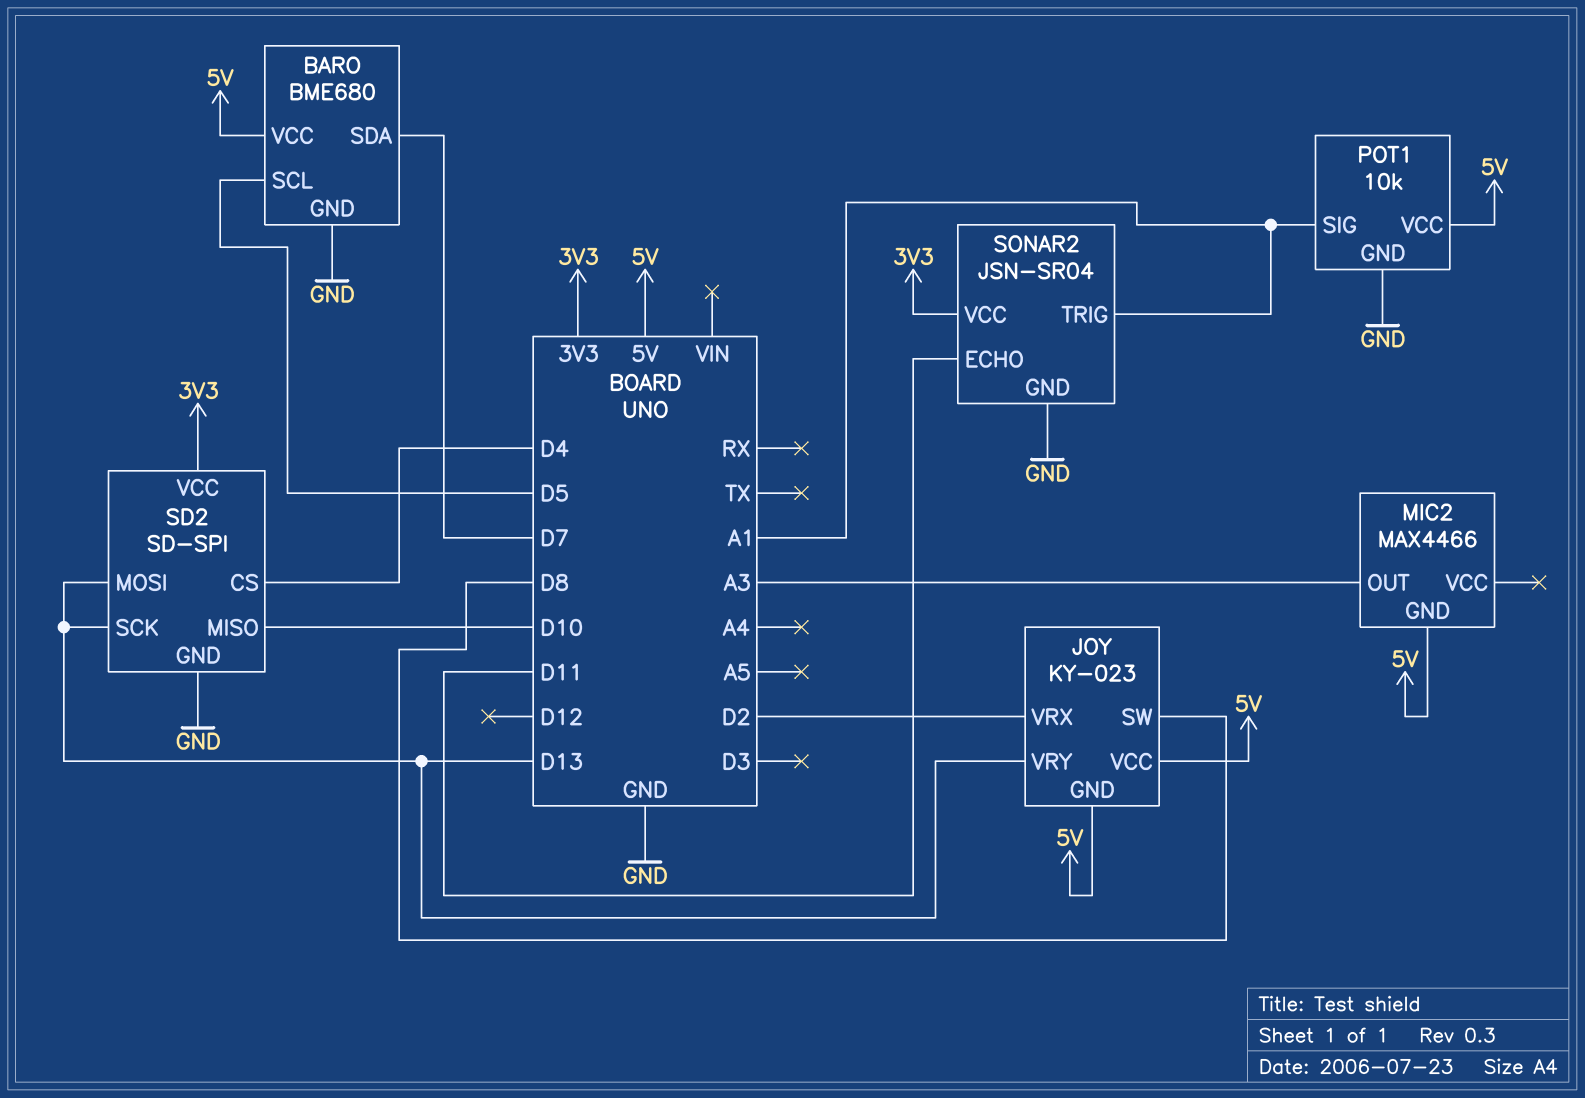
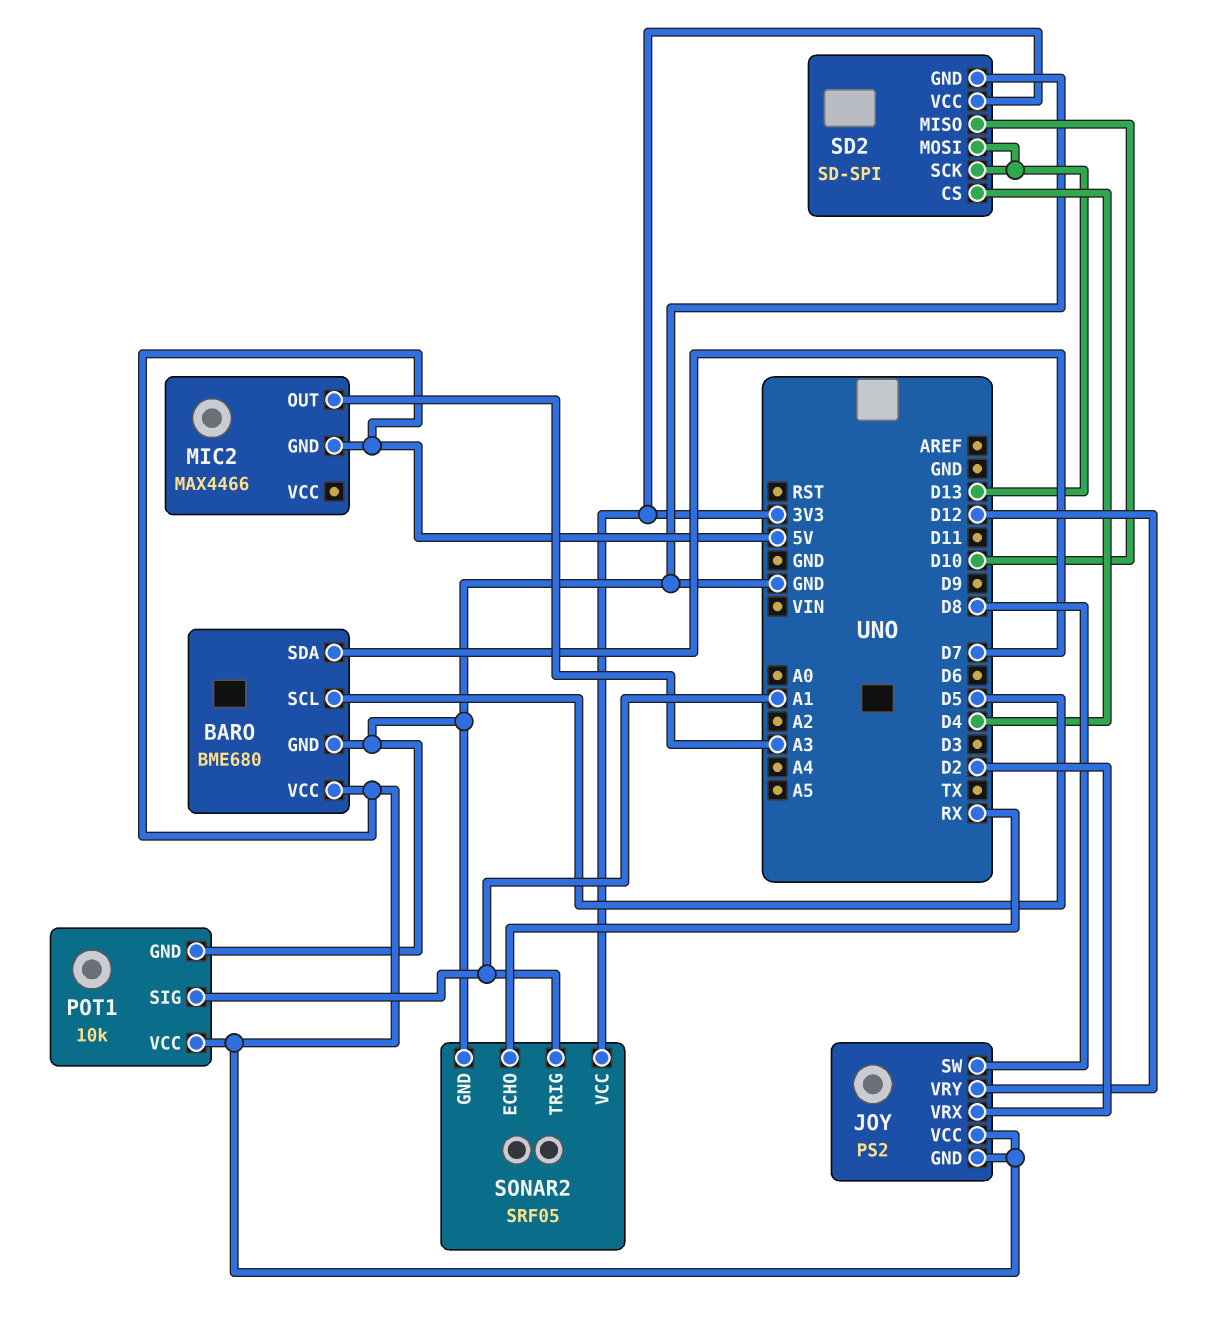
JOY: KY-023 -> PS2
JOY pin VRY: D13 -> D12
SONAR2: JSN-SR04 -> SRF05
SONAR2 pin ECHO: D11 -> RX

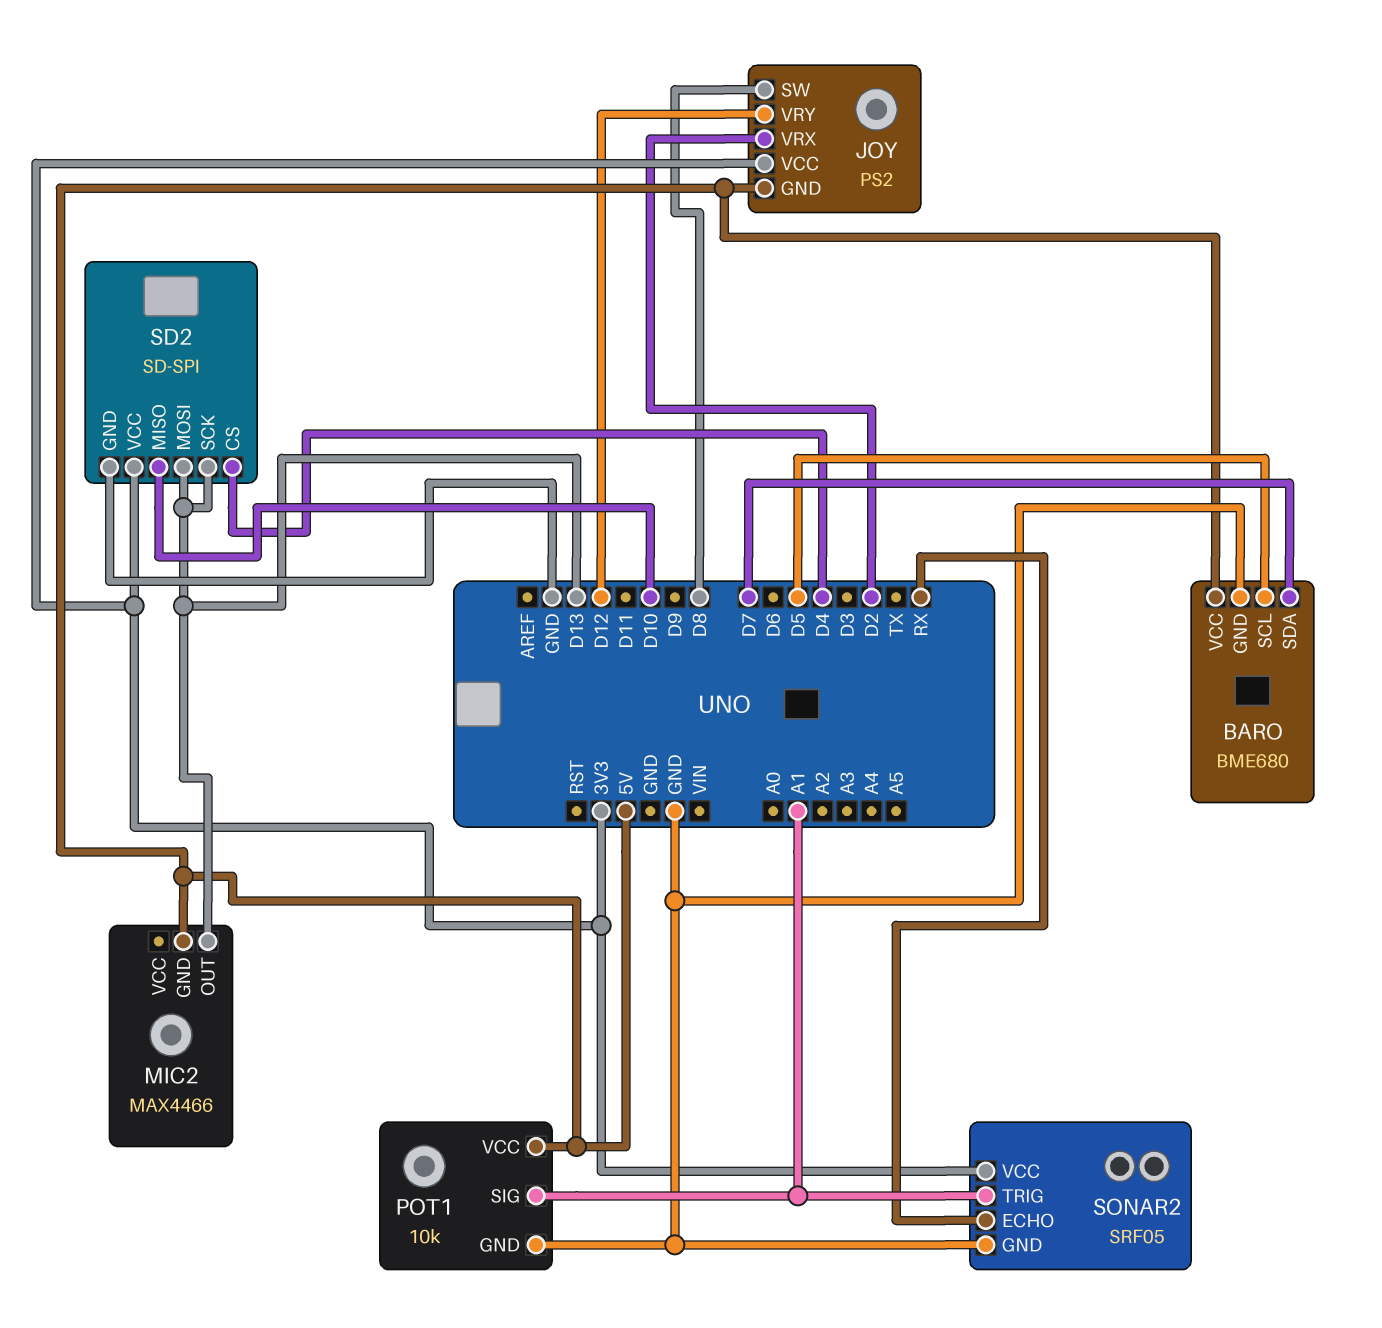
JOY pin VCC: 5V -> 3V3
MIC2 pin OUT: A3 -> D13

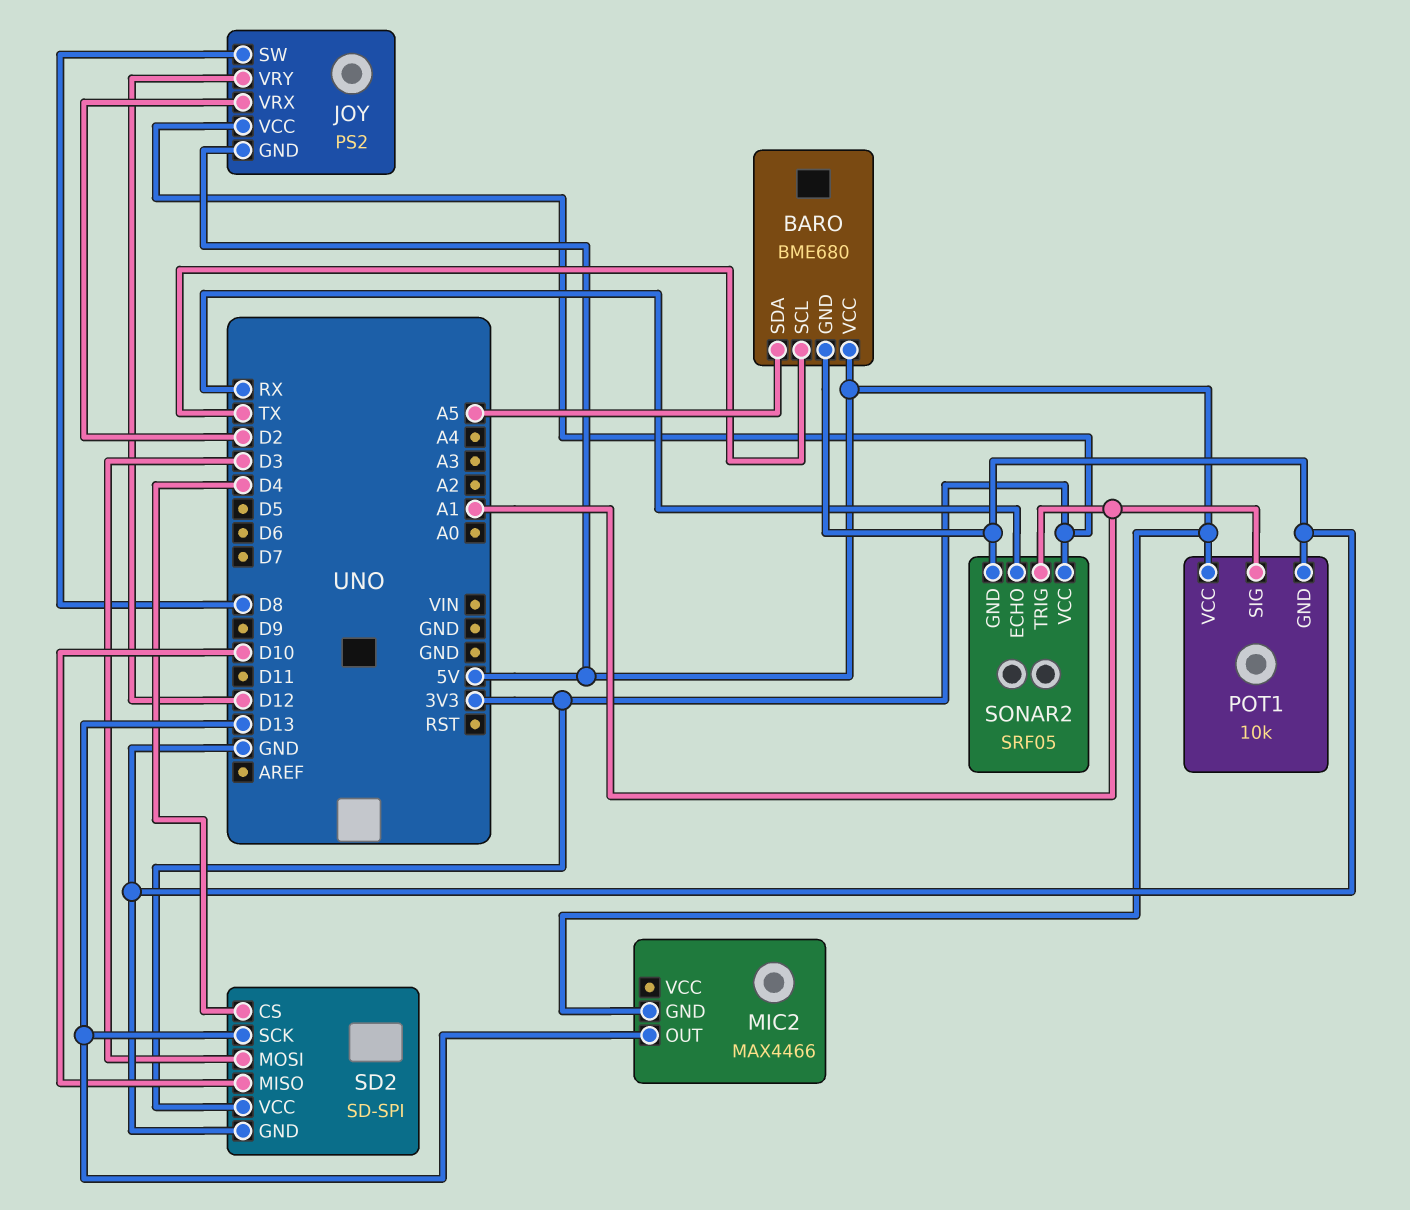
BARO pin SCL: D5 -> TX
BARO pin SDA: D7 -> A5
SD2 pin MOSI: D13 -> D3

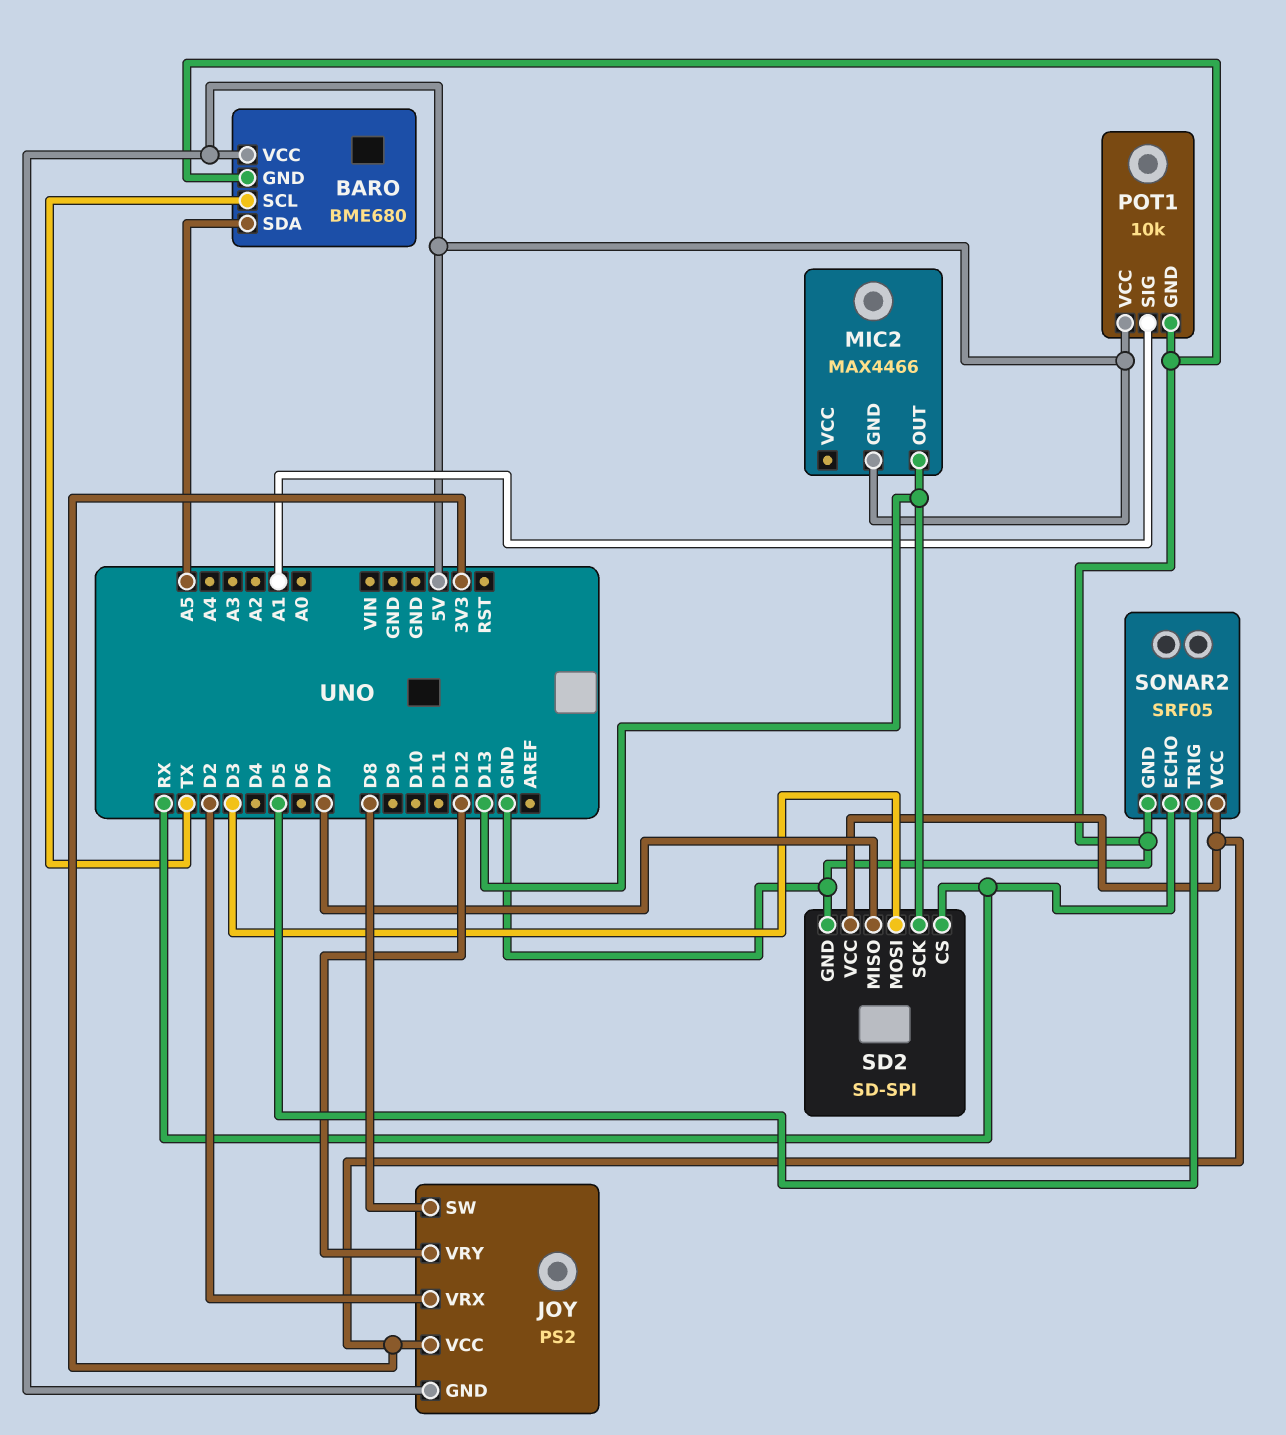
SD2 pin CS: D4 -> RX
SD2 pin MISO: D10 -> D7
SONAR2 pin TRIG: A1 -> D5

